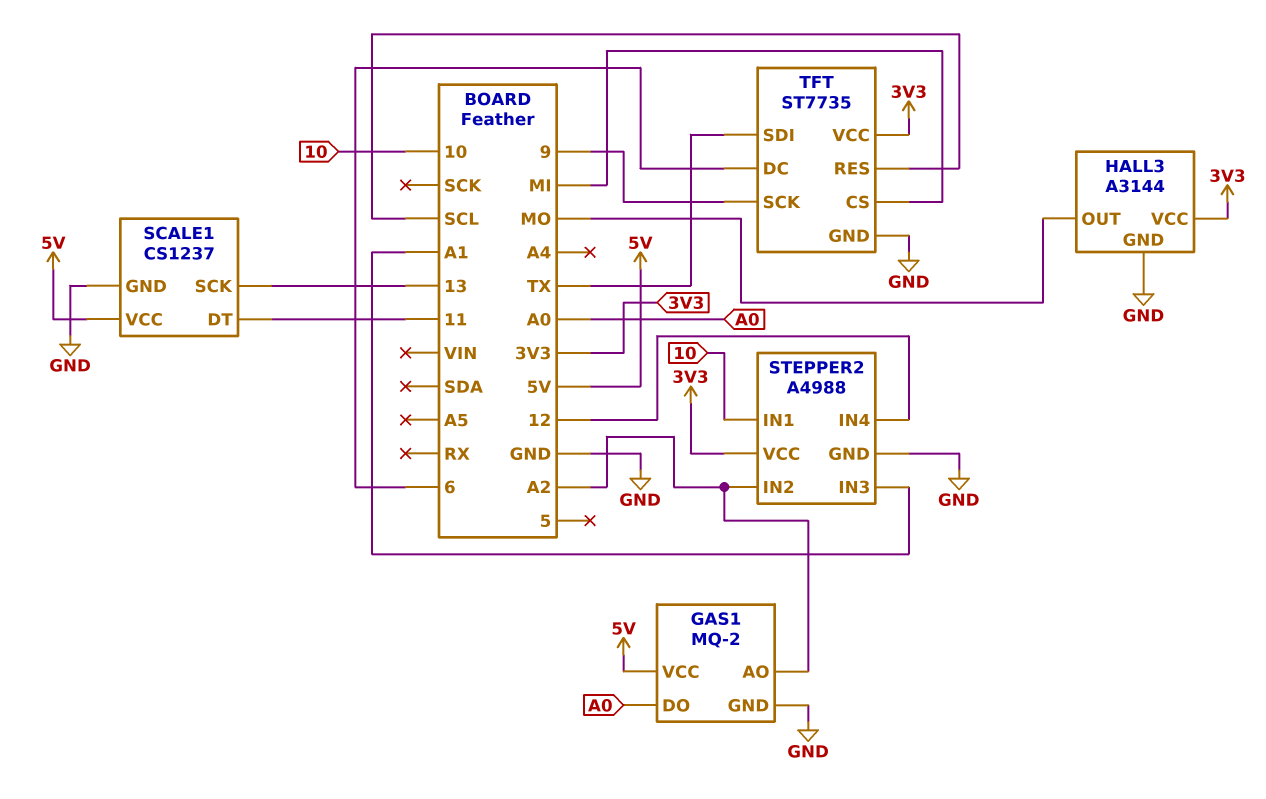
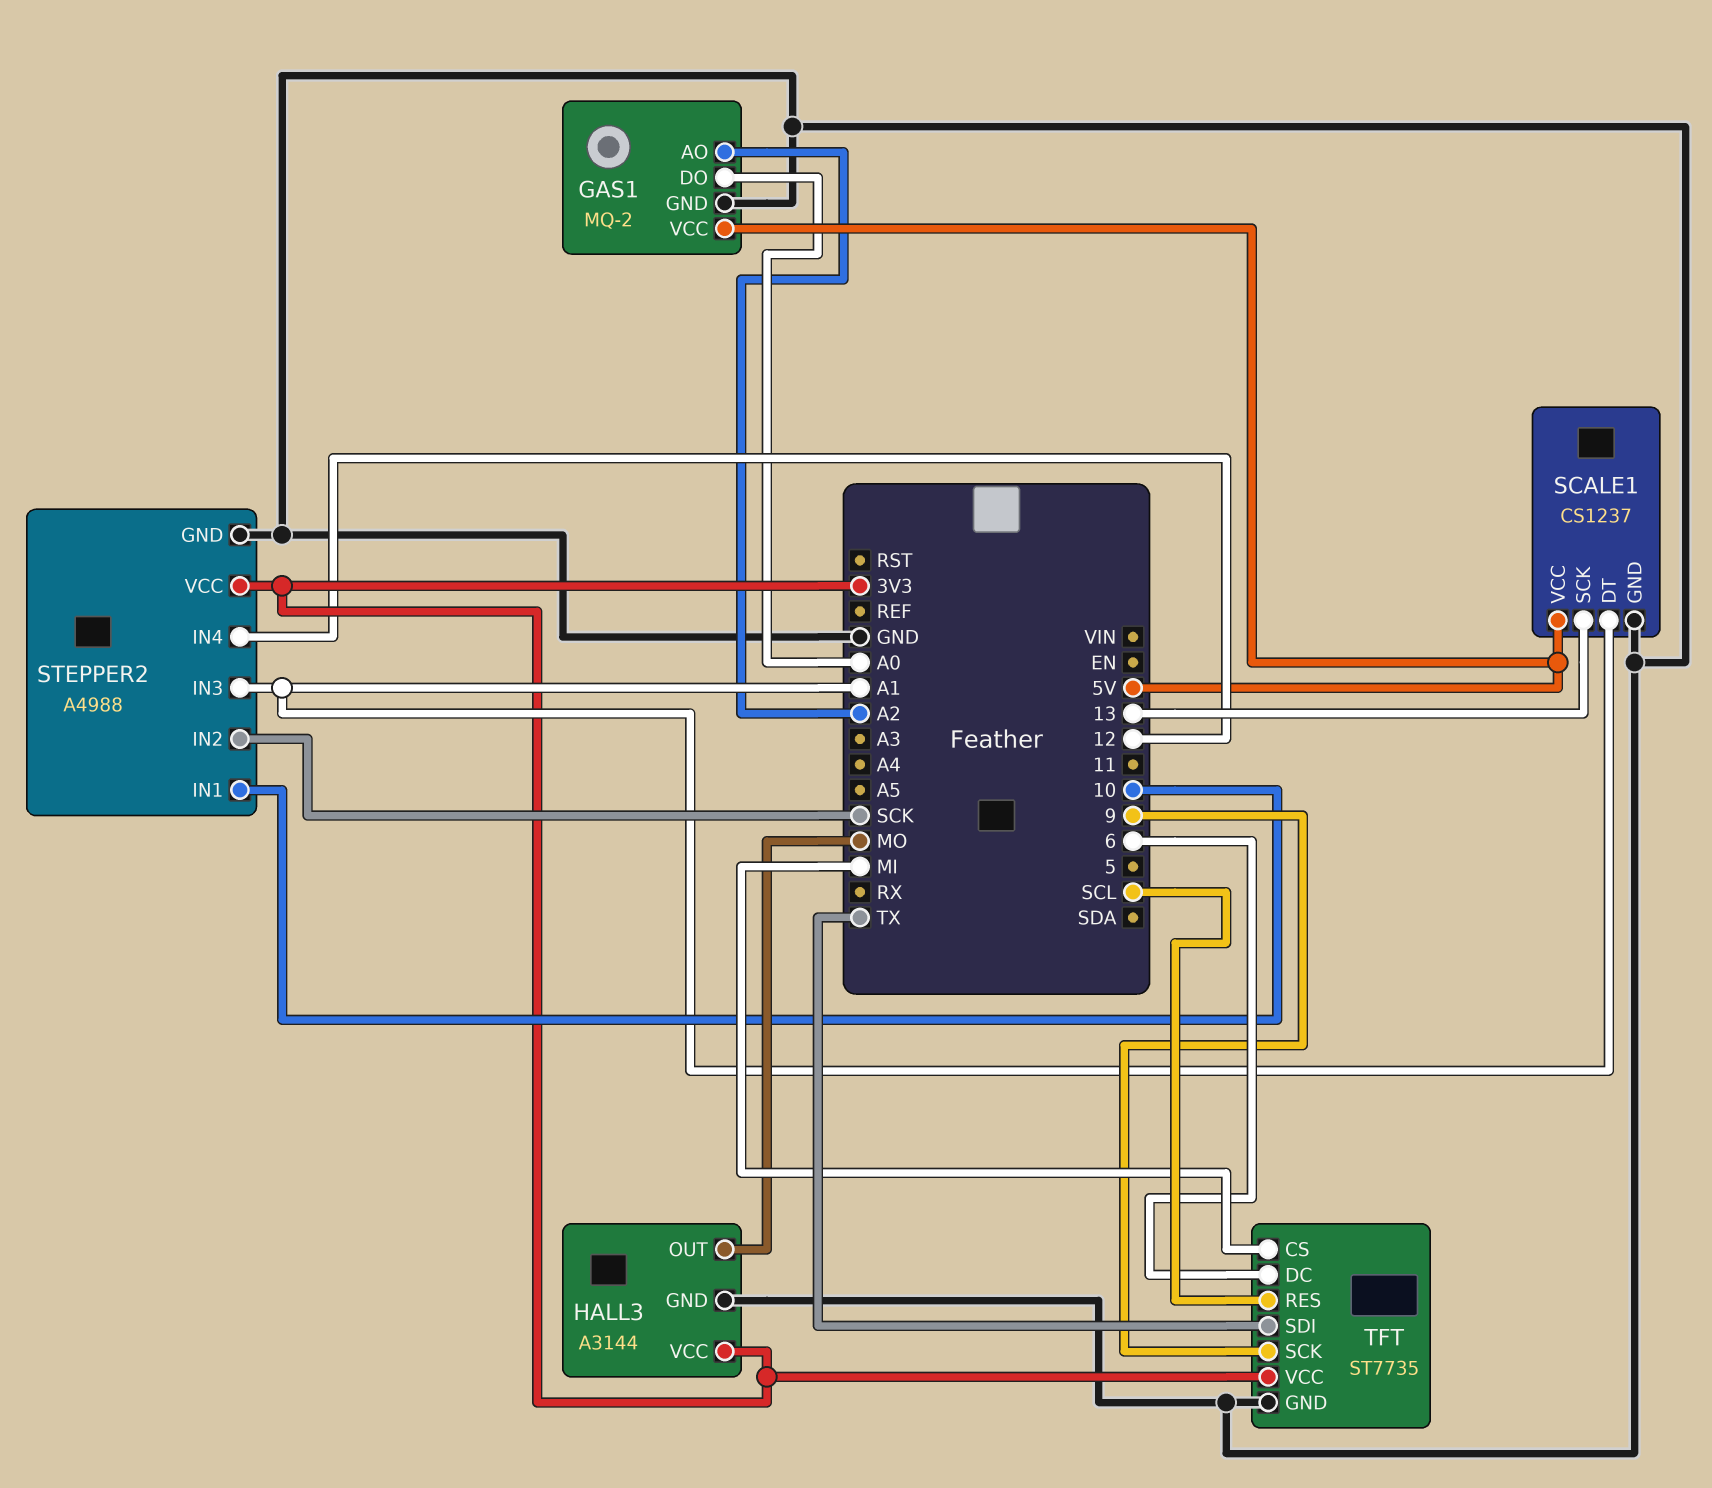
SCALE1 pin DT: 11 -> A1
STEPPER2 pin IN2: A2 -> SCK

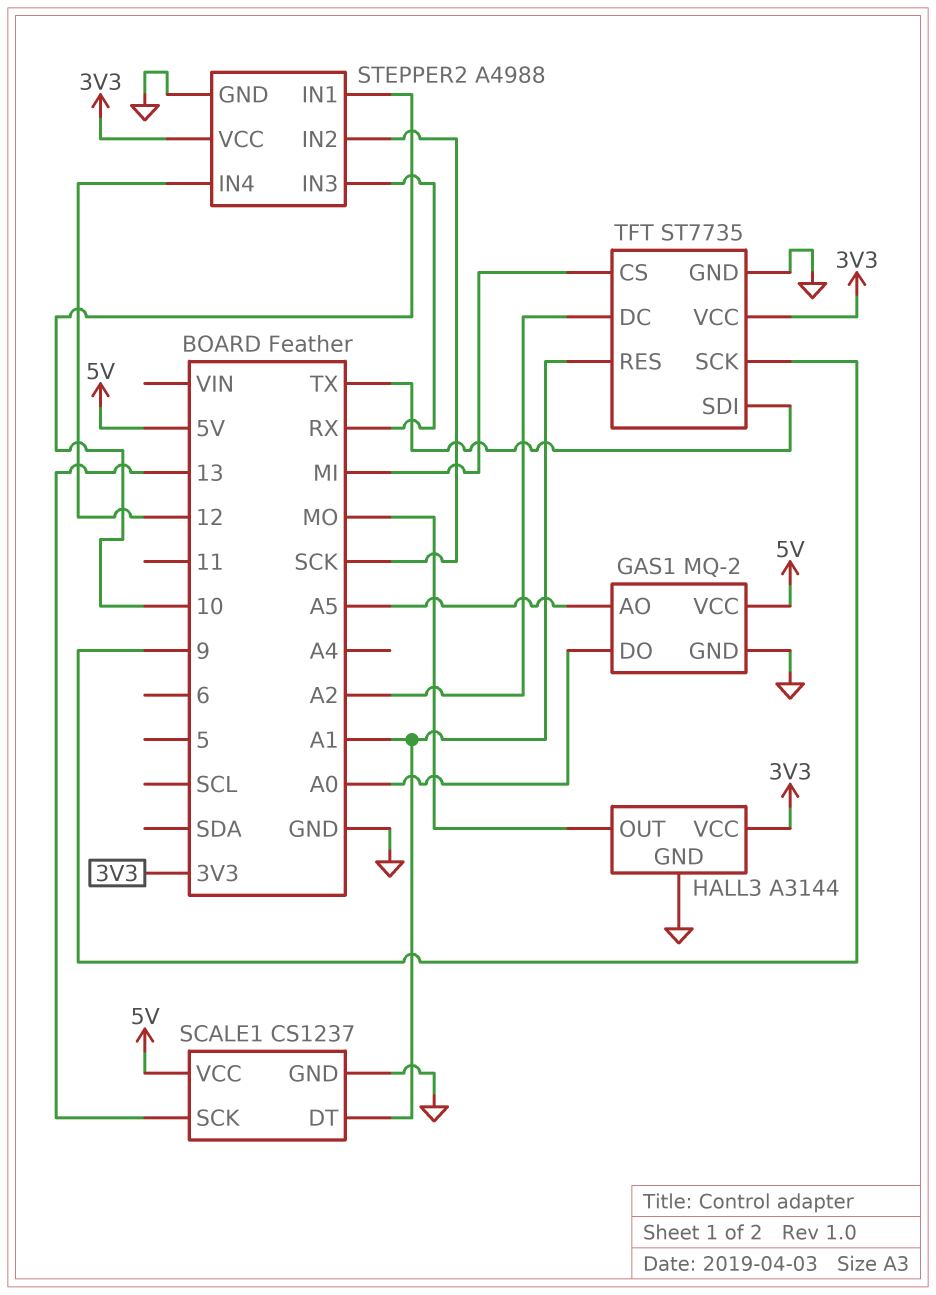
GAS1 pin AO: A2 -> A5
STEPPER2 pin IN3: A1 -> RX
TFT pin DC: 6 -> A2
TFT pin RES: SCL -> A1

